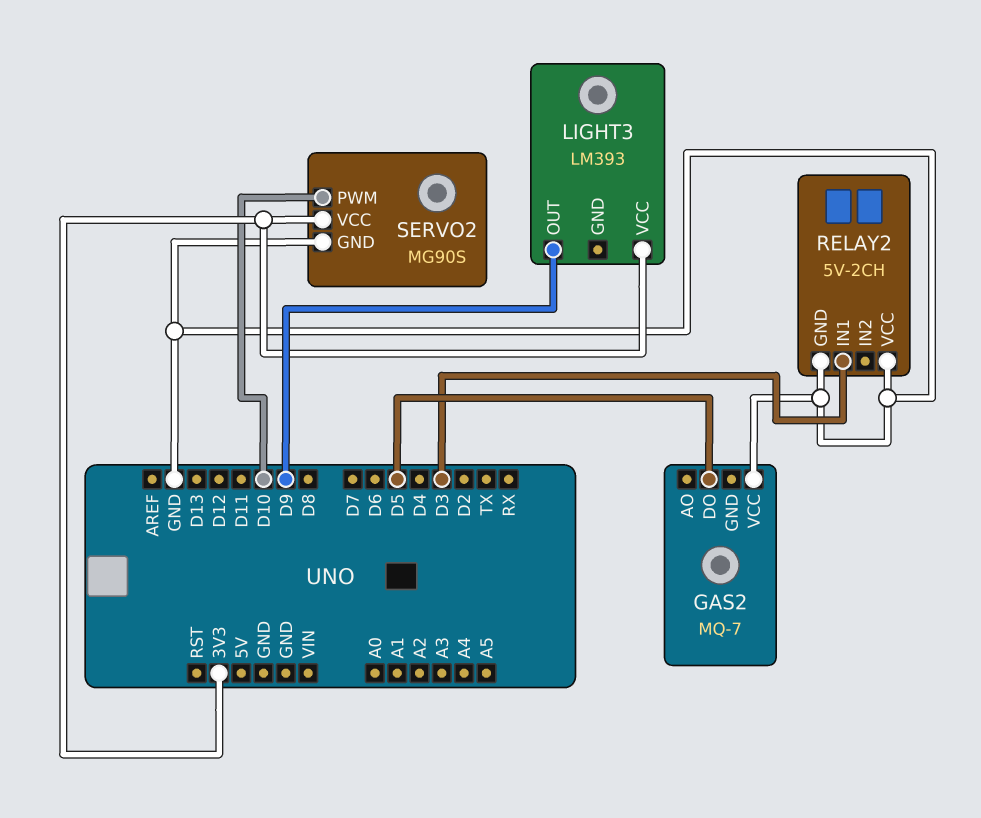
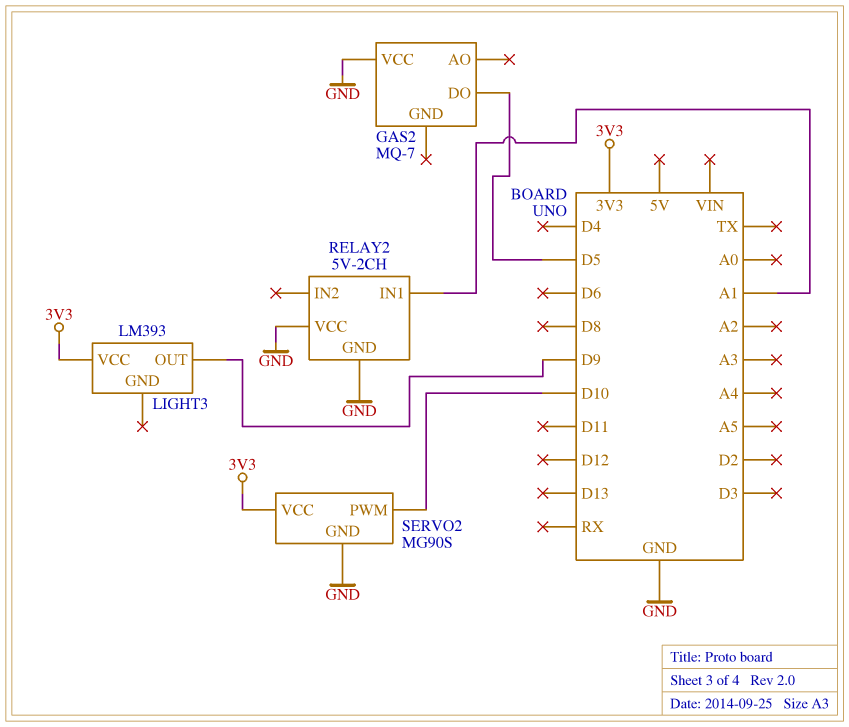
RELAY2 pin IN1: D3 -> A1

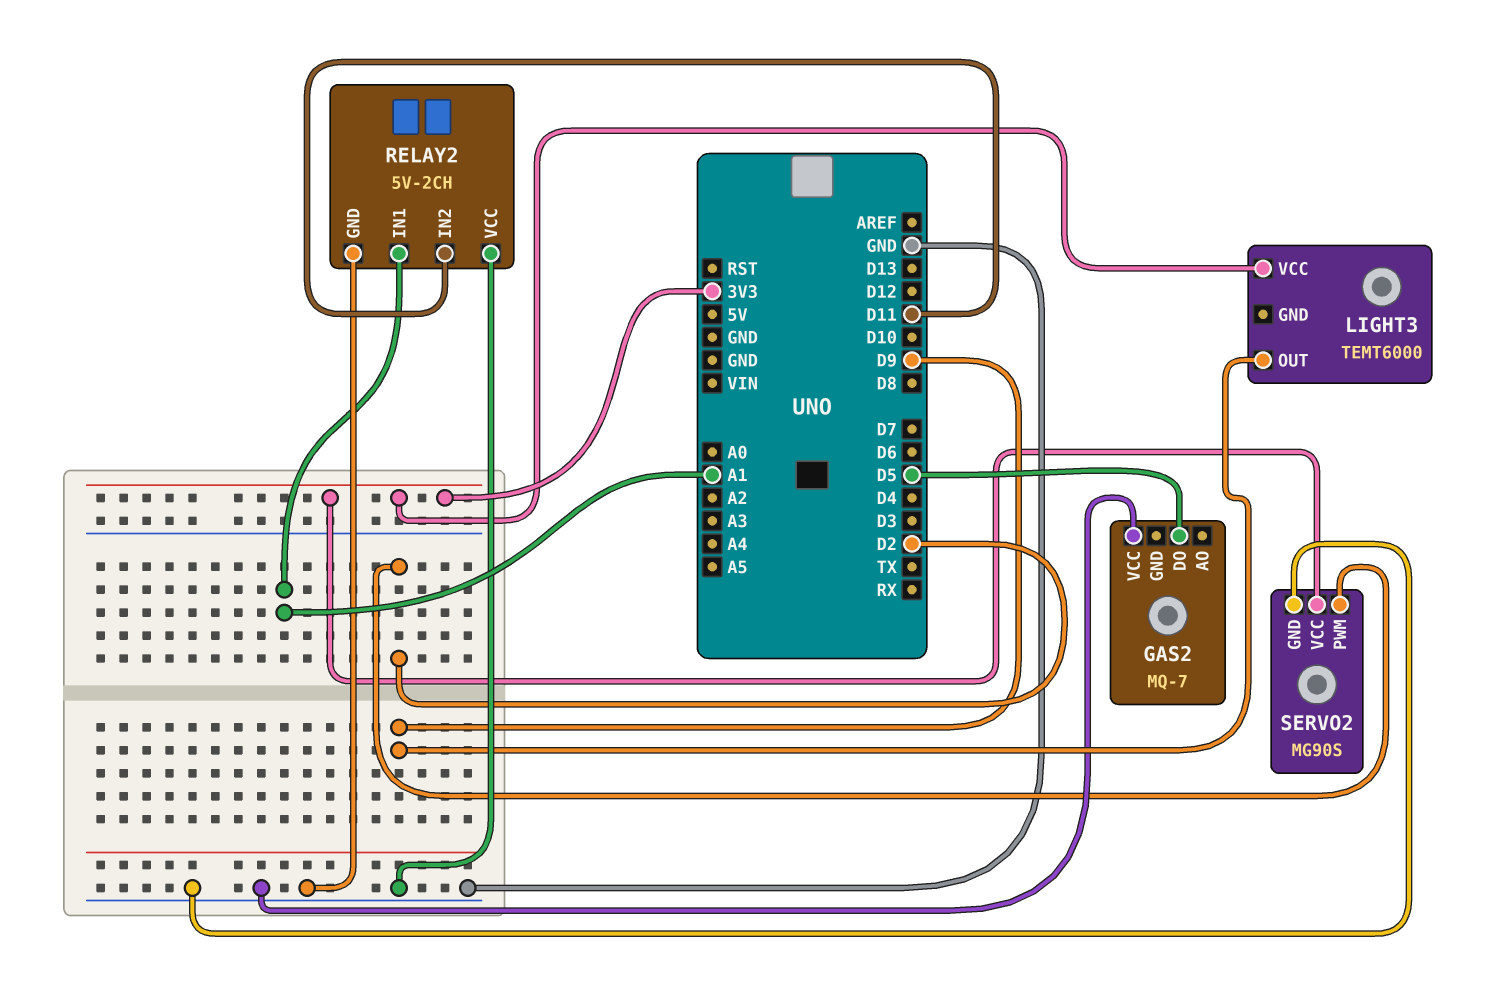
LIGHT3: LM393 -> TEMT6000
RELAY2 pin IN2: none -> D11
SERVO2 pin PWM: D10 -> D2

